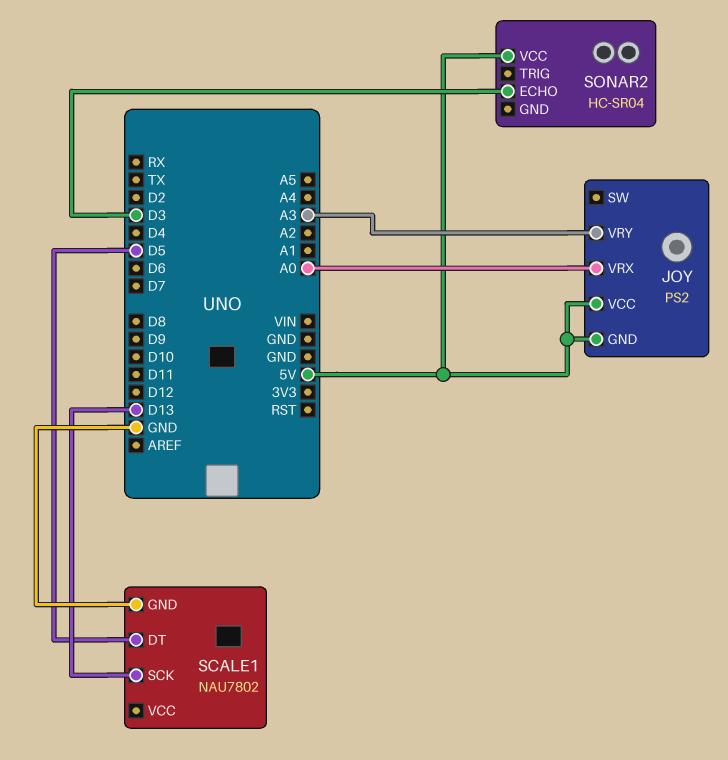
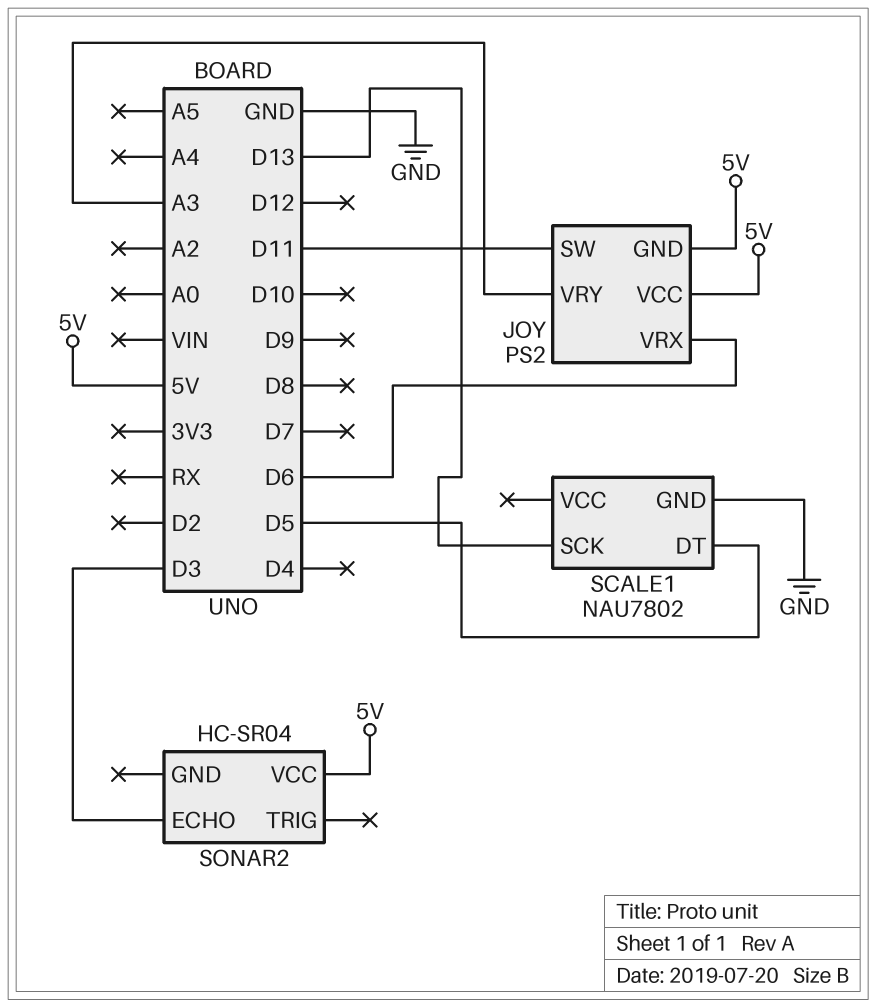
JOY pin SW: none -> D11
JOY pin VRX: A0 -> D6

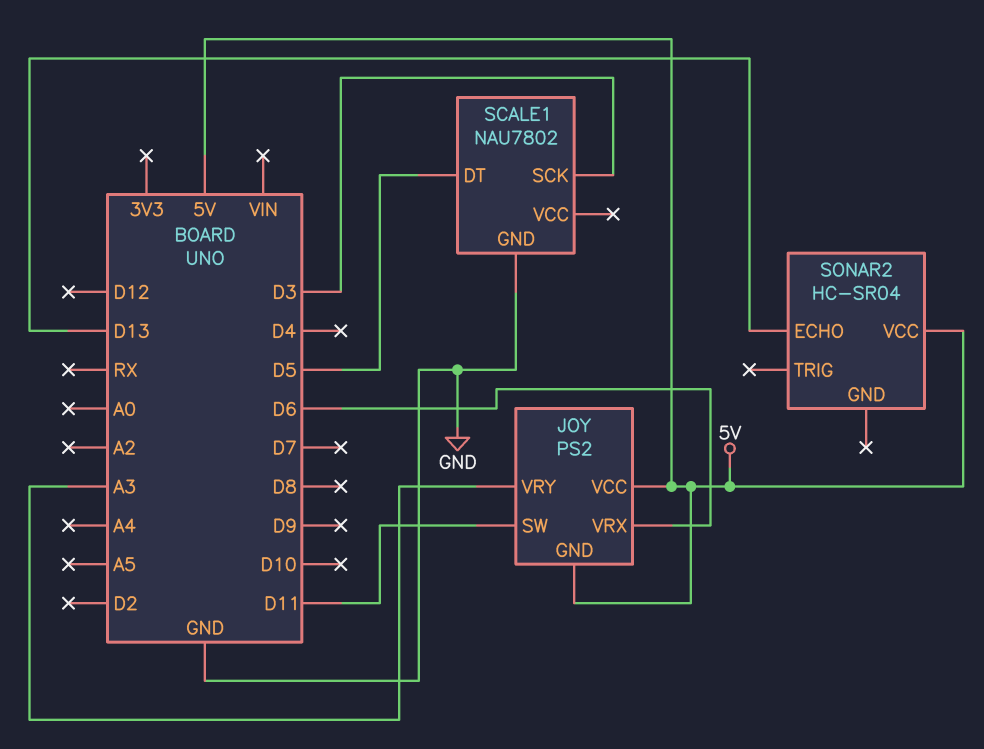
SCALE1 pin SCK: D13 -> D3
SONAR2 pin ECHO: D3 -> D13

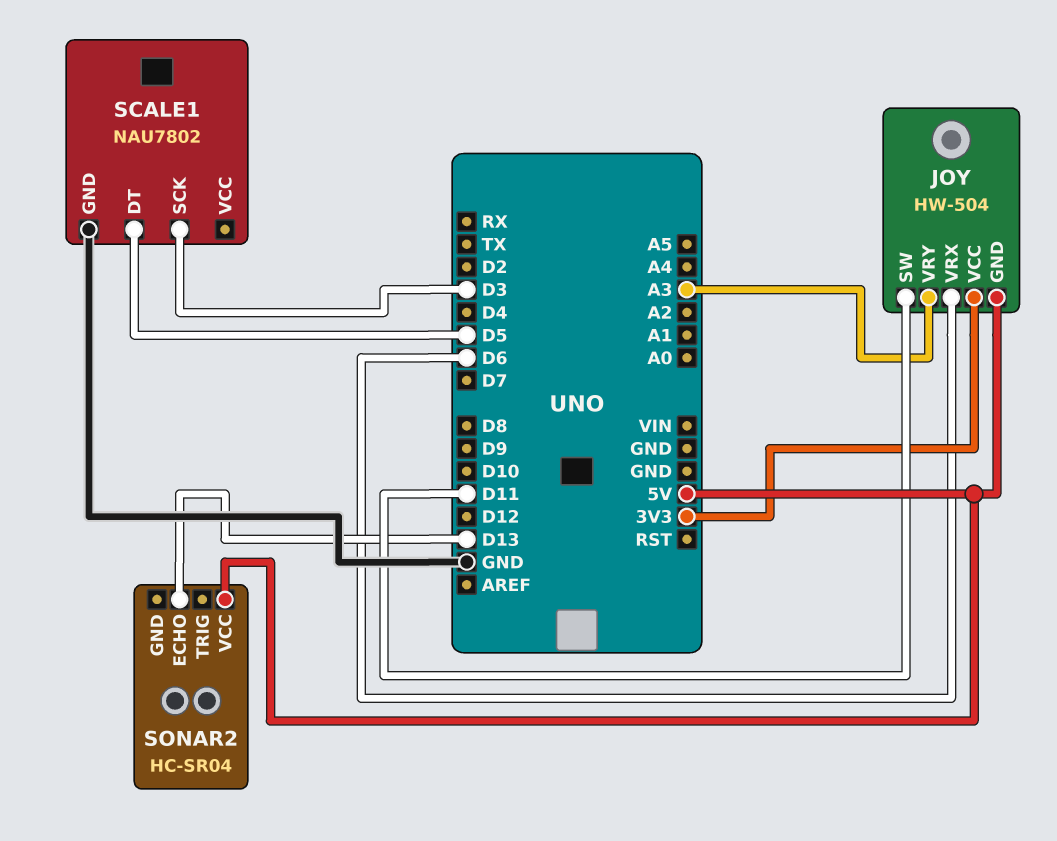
JOY: PS2 -> HW-504
JOY pin VCC: 5V -> 3V3

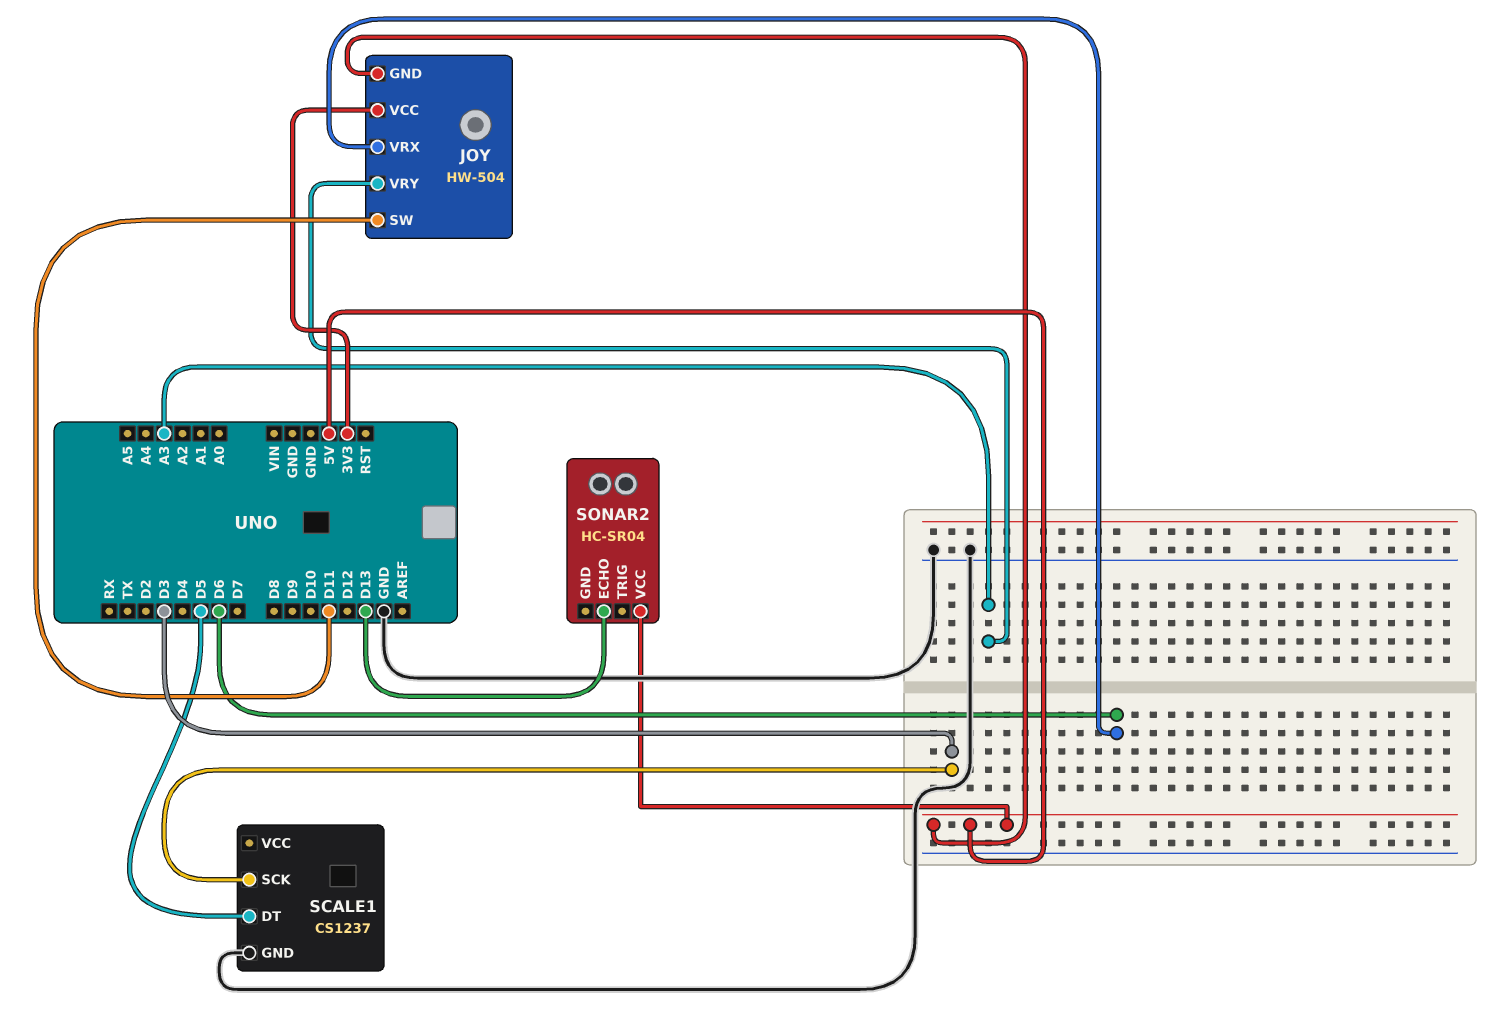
SCALE1: NAU7802 -> CS1237

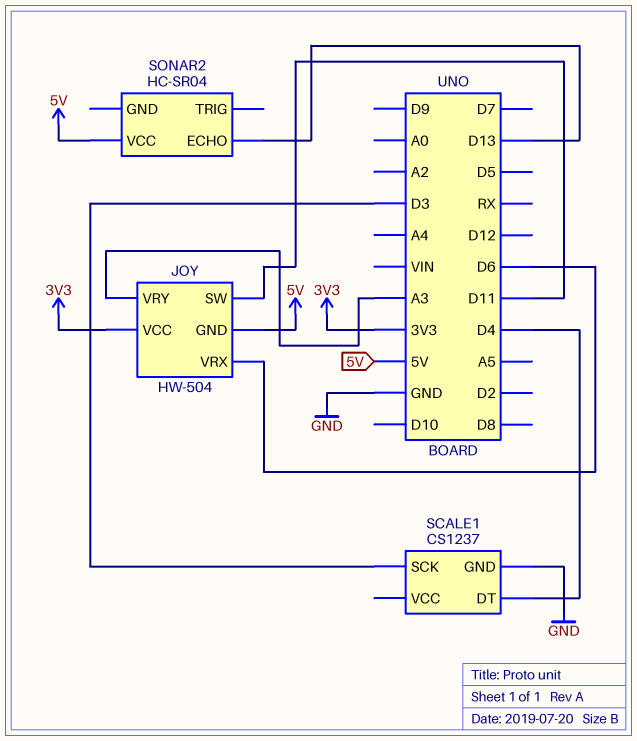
SCALE1 pin DT: D5 -> D4

